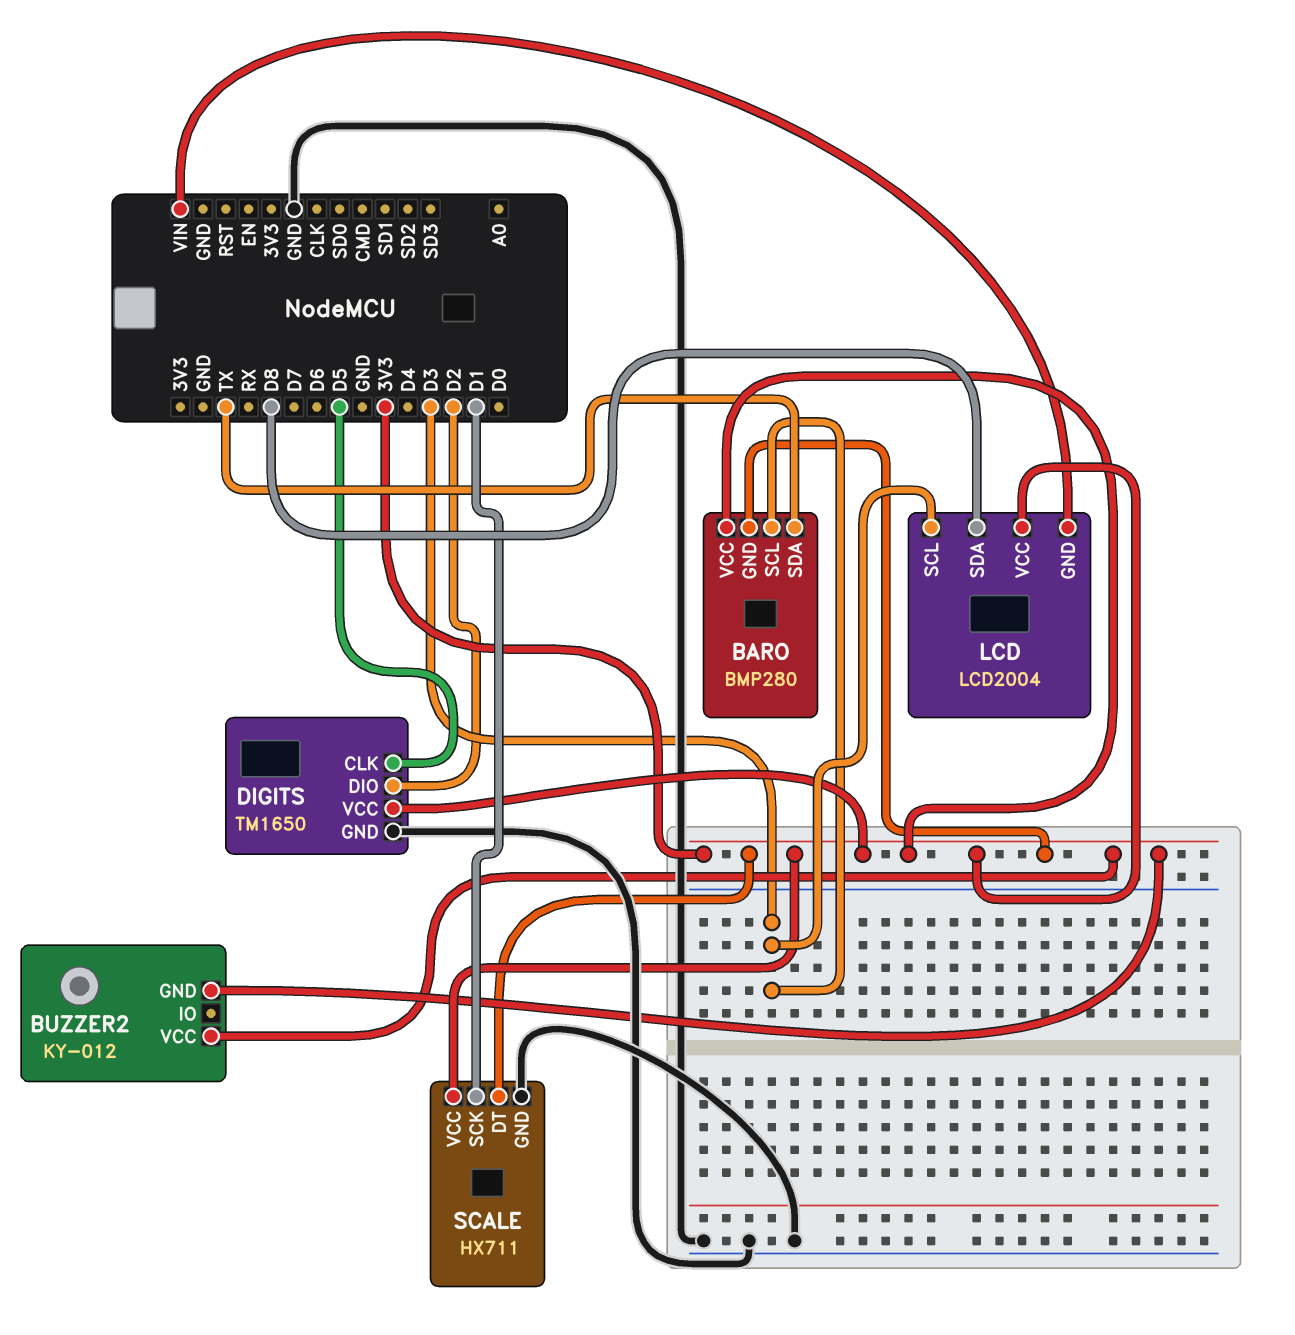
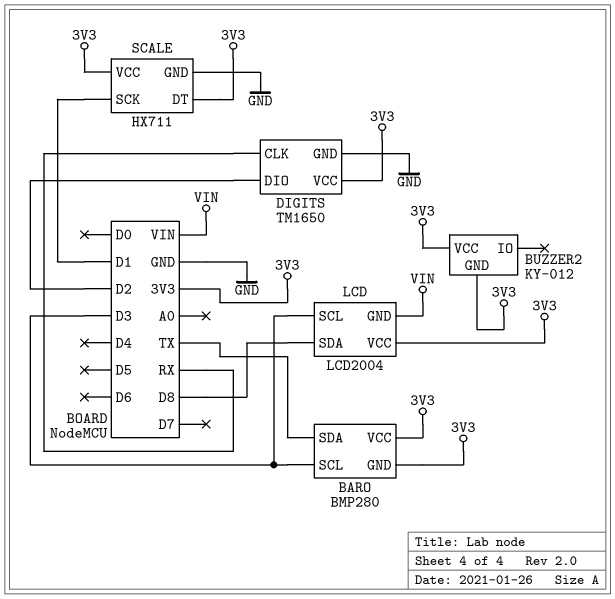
DIGITS pin CLK: D5 -> RX

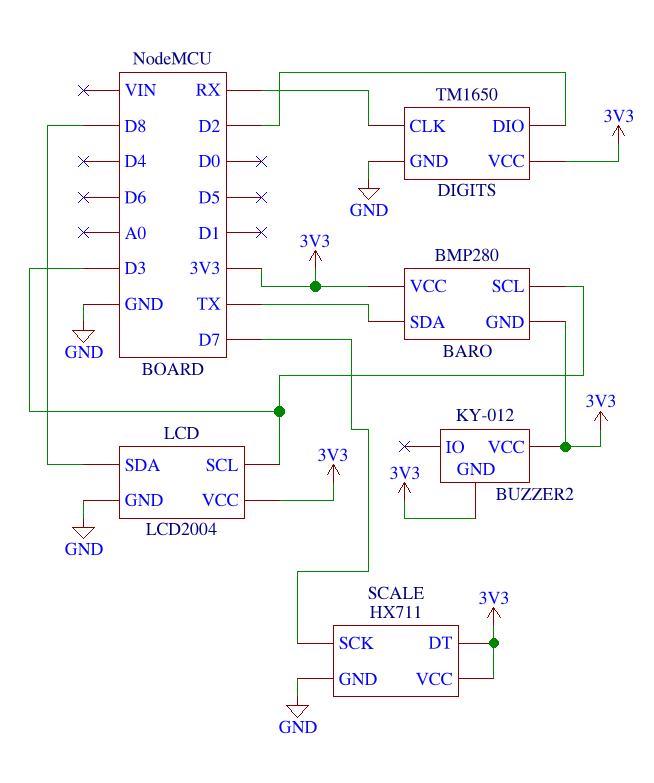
LCD pin GND: VIN -> GND
SCALE pin SCK: D1 -> D7

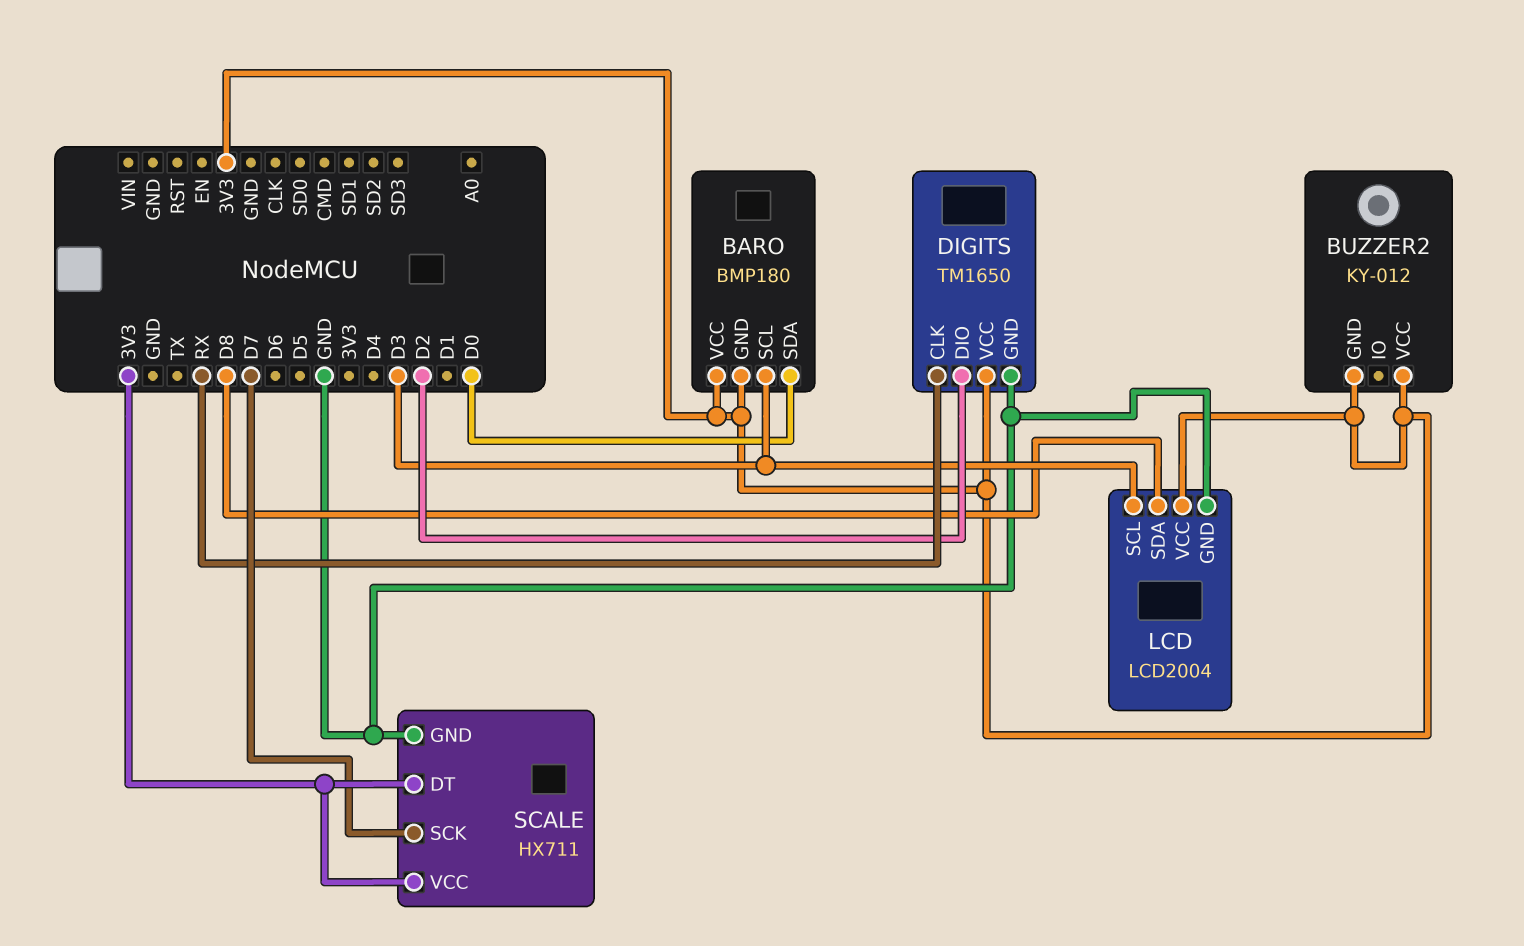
BARO: BMP280 -> BMP180
BARO pin SDA: TX -> D0

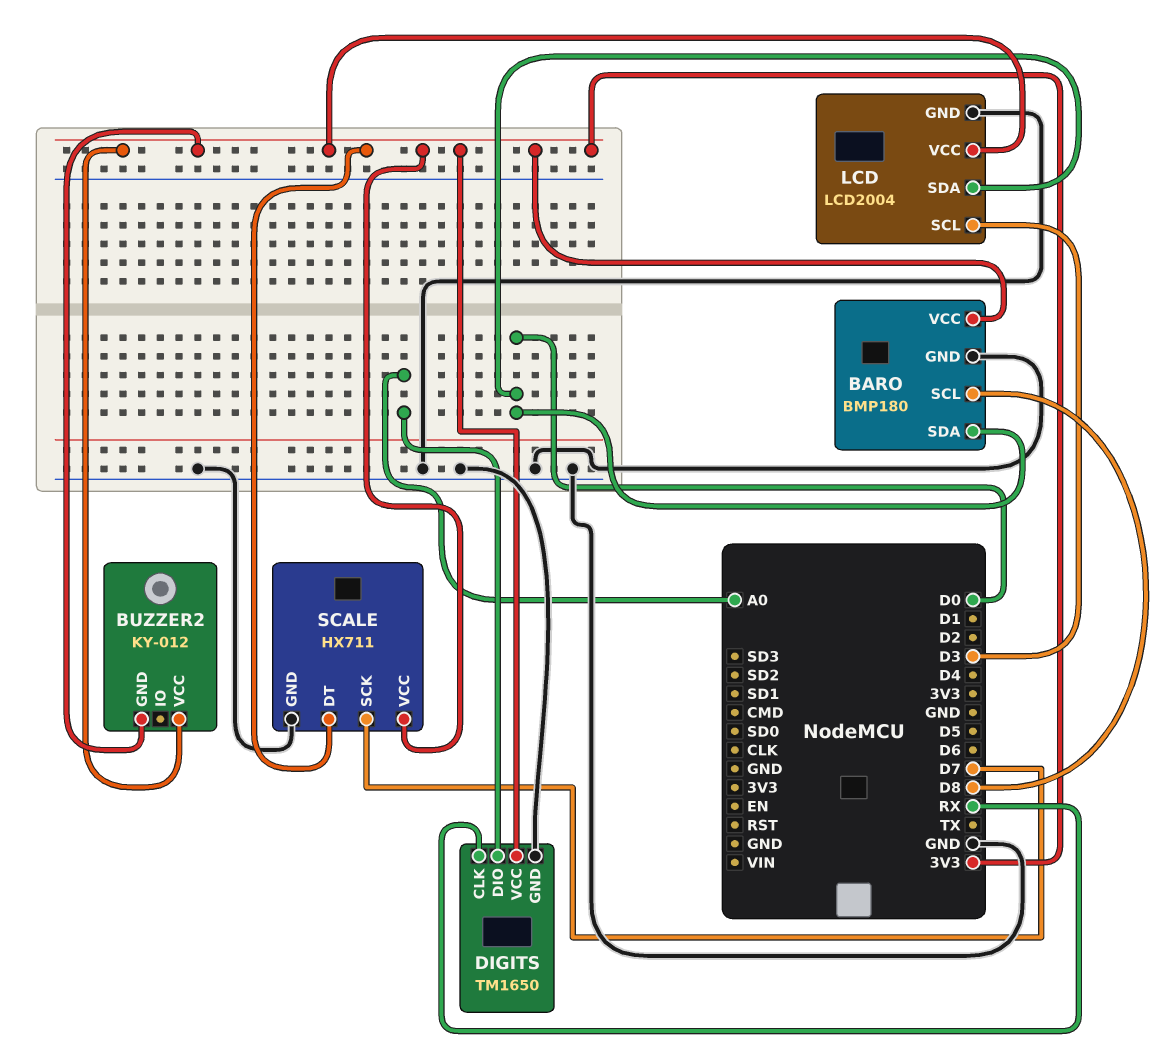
BARO pin GND: 3V3 -> GND
BARO pin SCL: D3 -> D8
DIGITS pin DIO: D2 -> A0
LCD pin SDA: D8 -> D0

